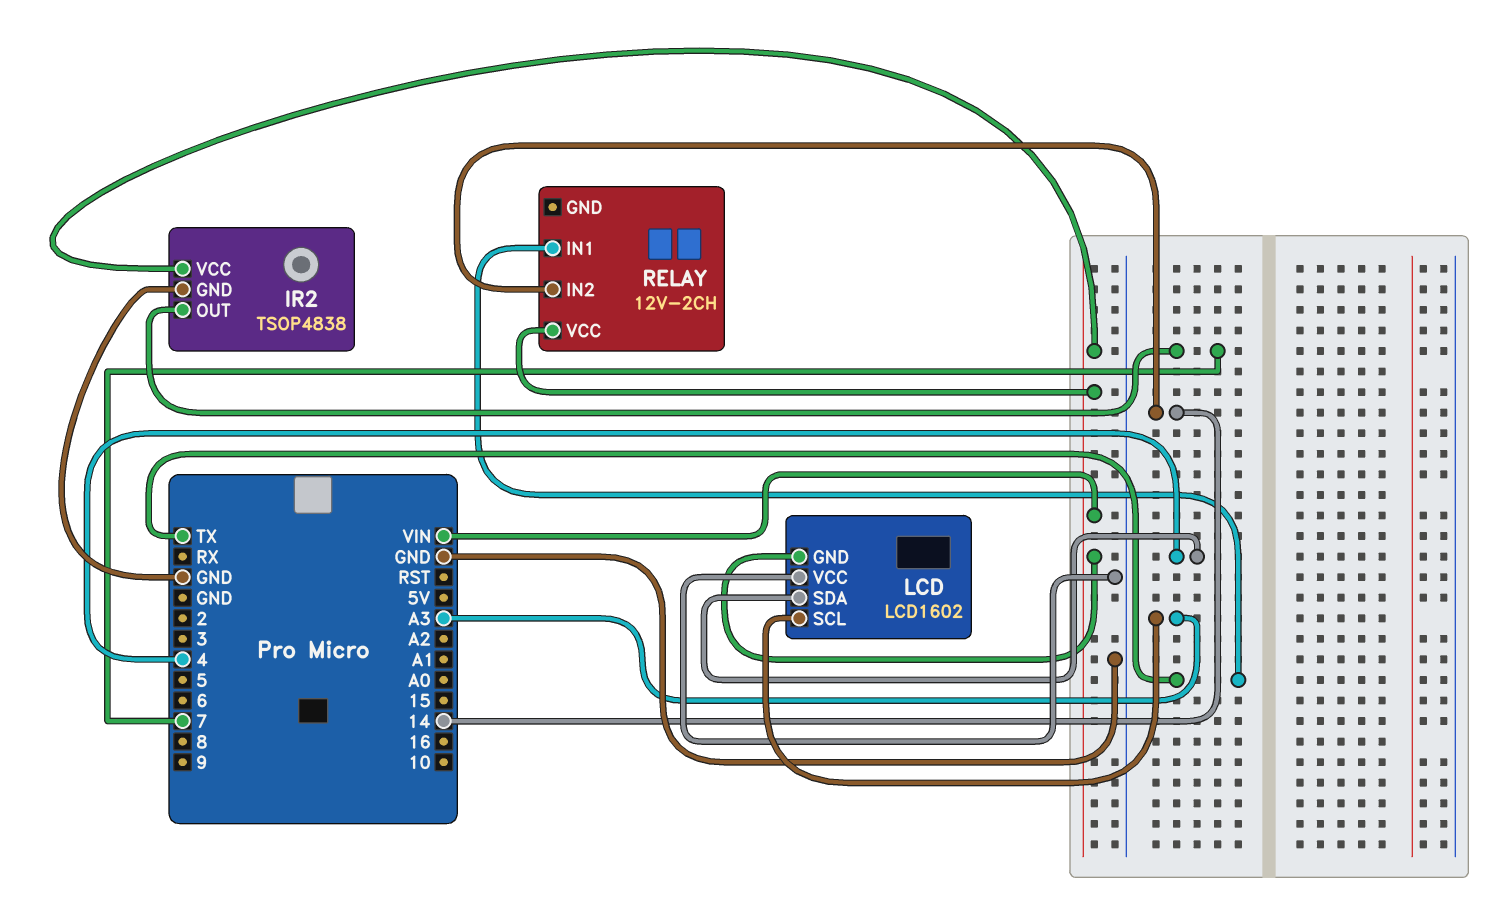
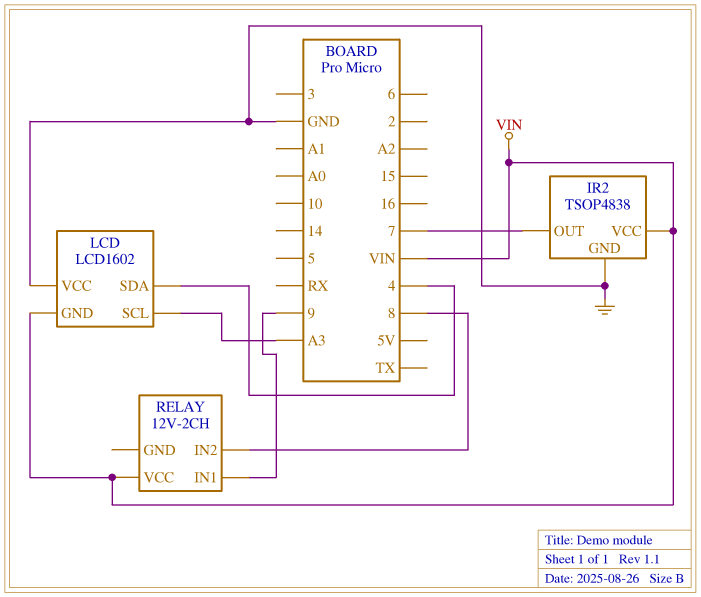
RELAY pin IN1: TX -> 9
RELAY pin IN2: 14 -> 8

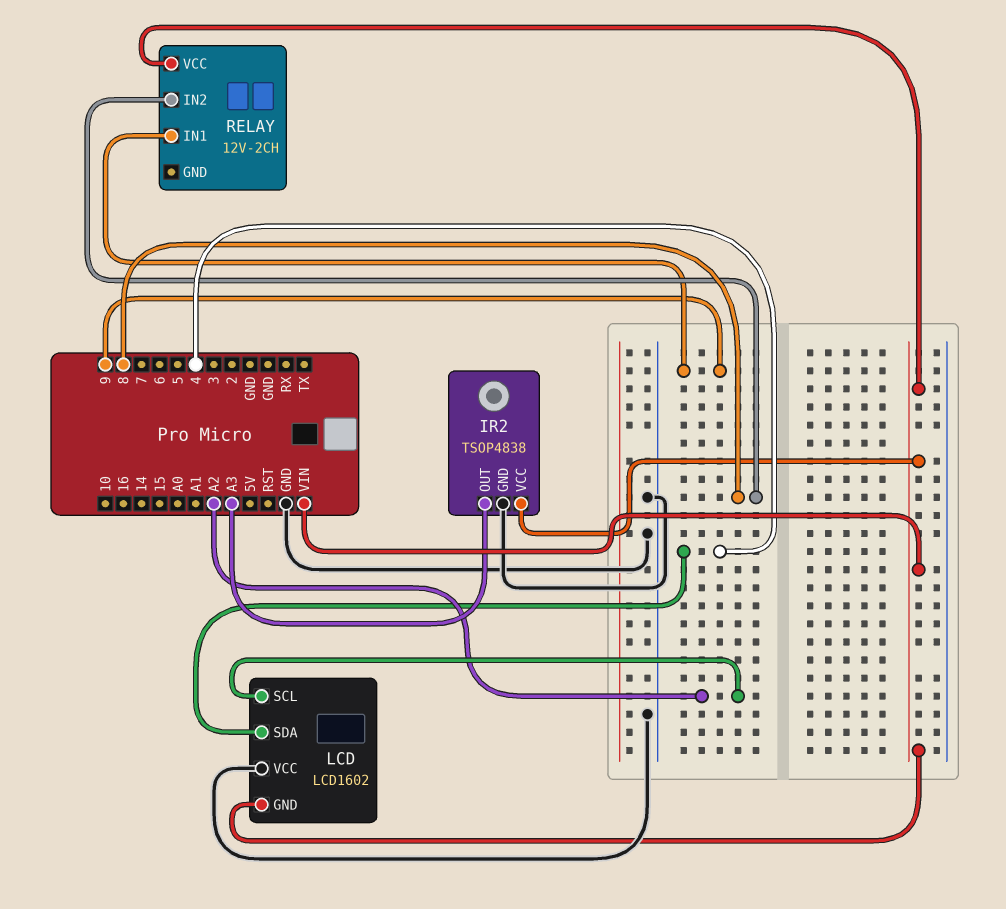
IR2 pin OUT: 7 -> A3
LCD pin SCL: A3 -> A2

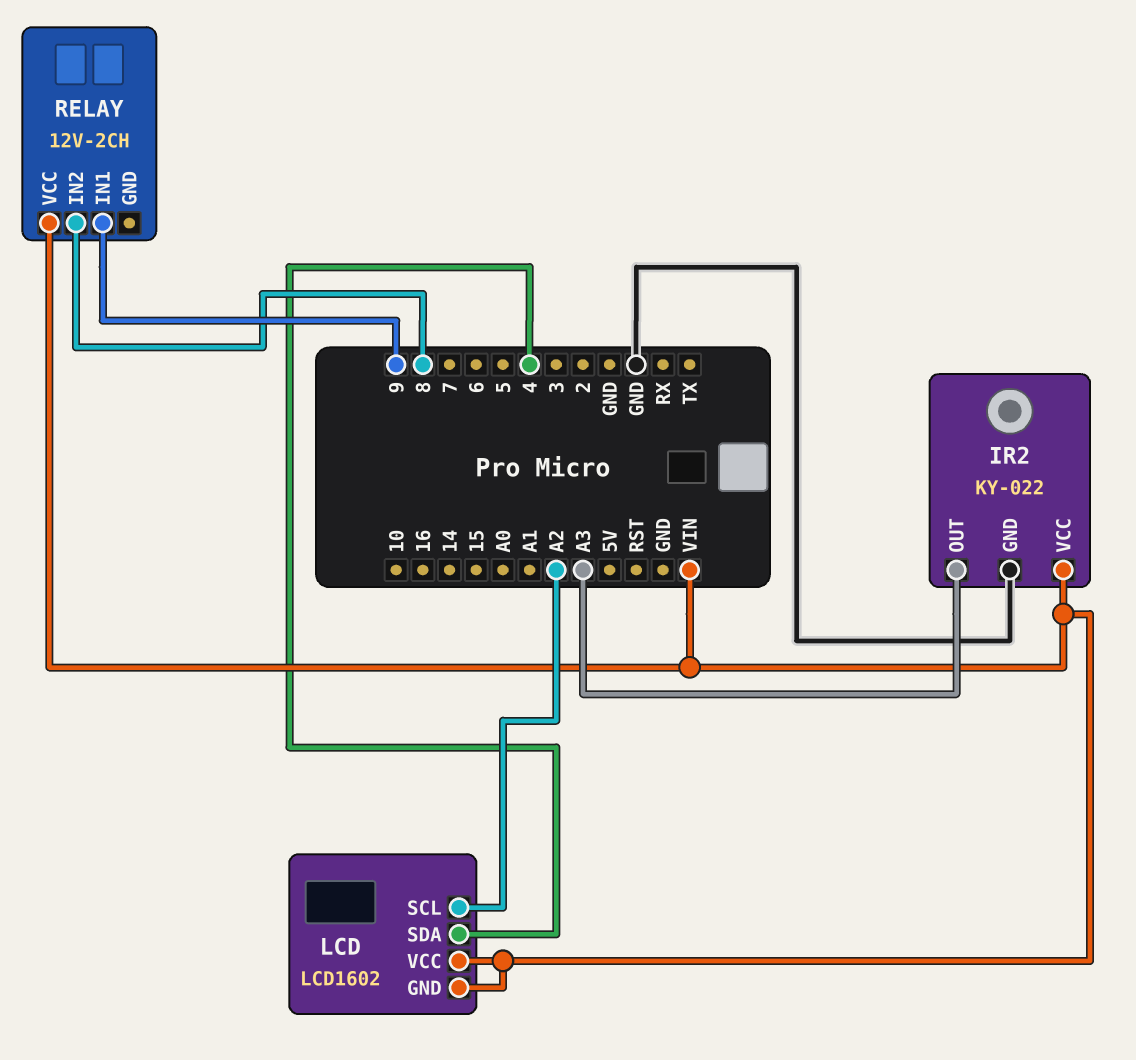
IR2: TSOP4838 -> KY-022
LCD pin VCC: GND -> VIN

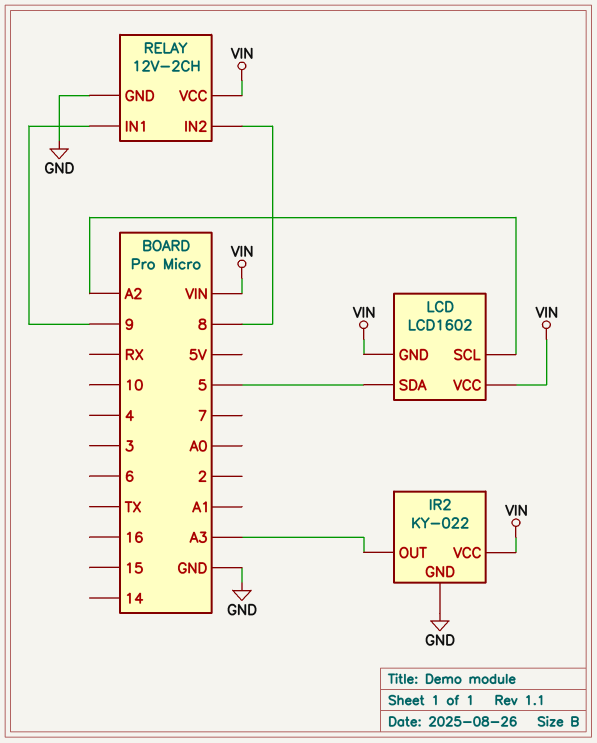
LCD pin SDA: 4 -> 5
RELAY pin GND: none -> GND

